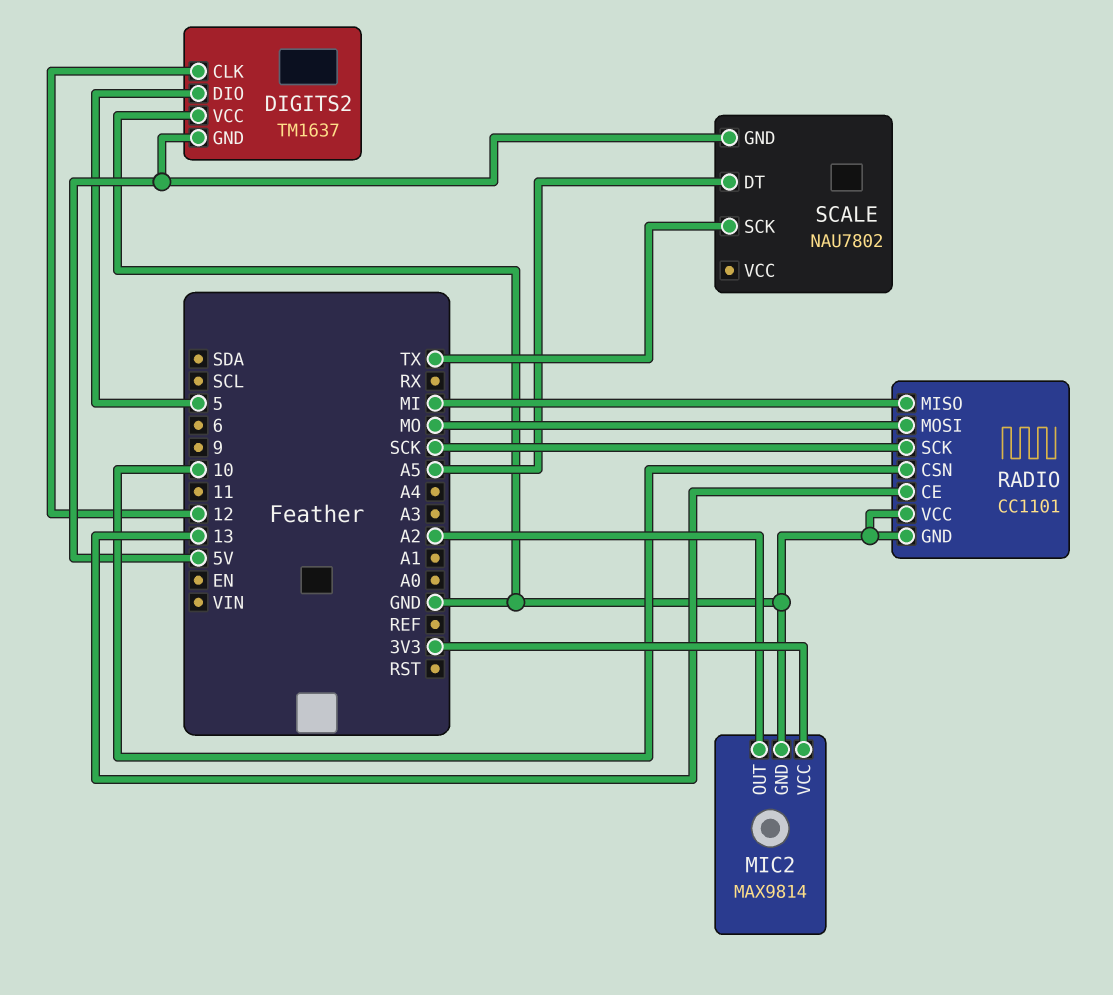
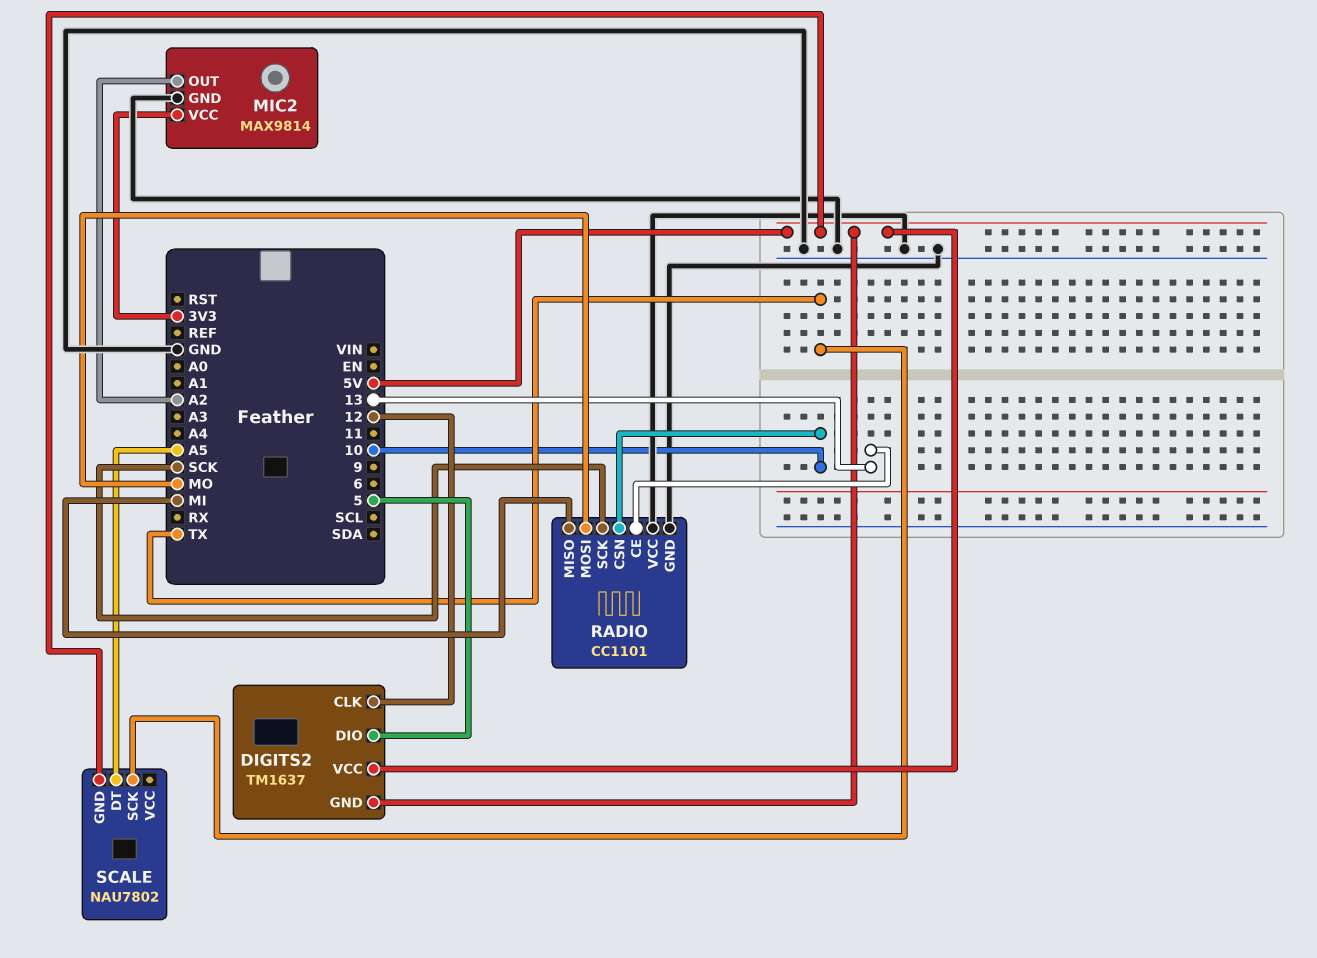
DIGITS2 pin VCC: GND -> 5V

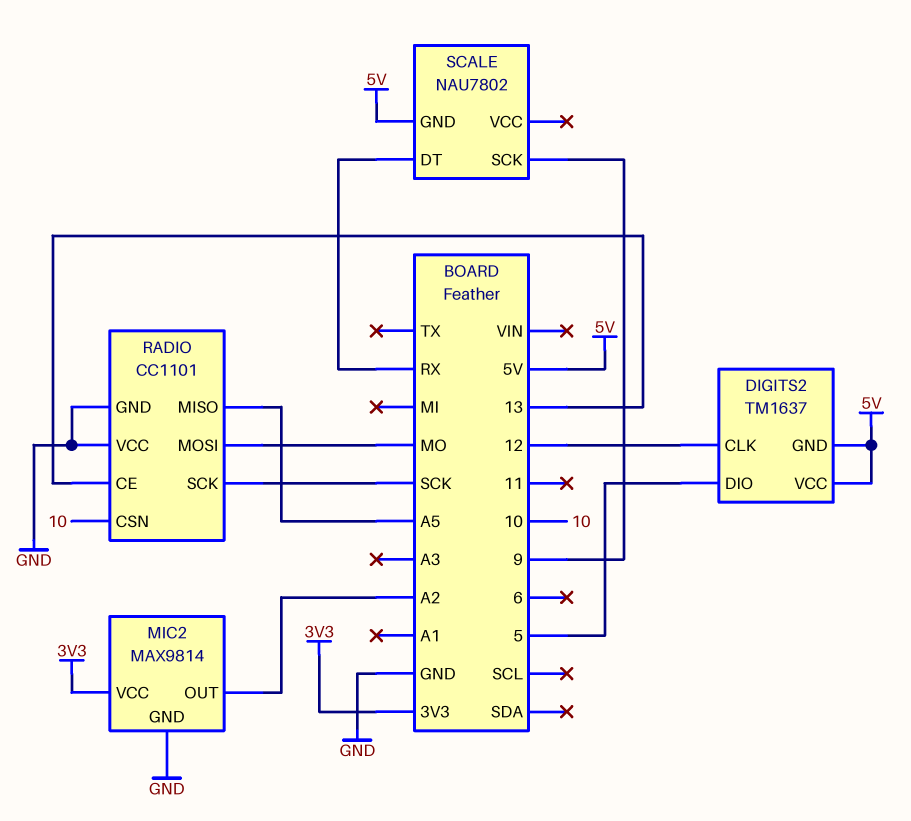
RADIO pin MISO: MI -> A5
SCALE pin DT: A5 -> RX
SCALE pin SCK: TX -> 9

